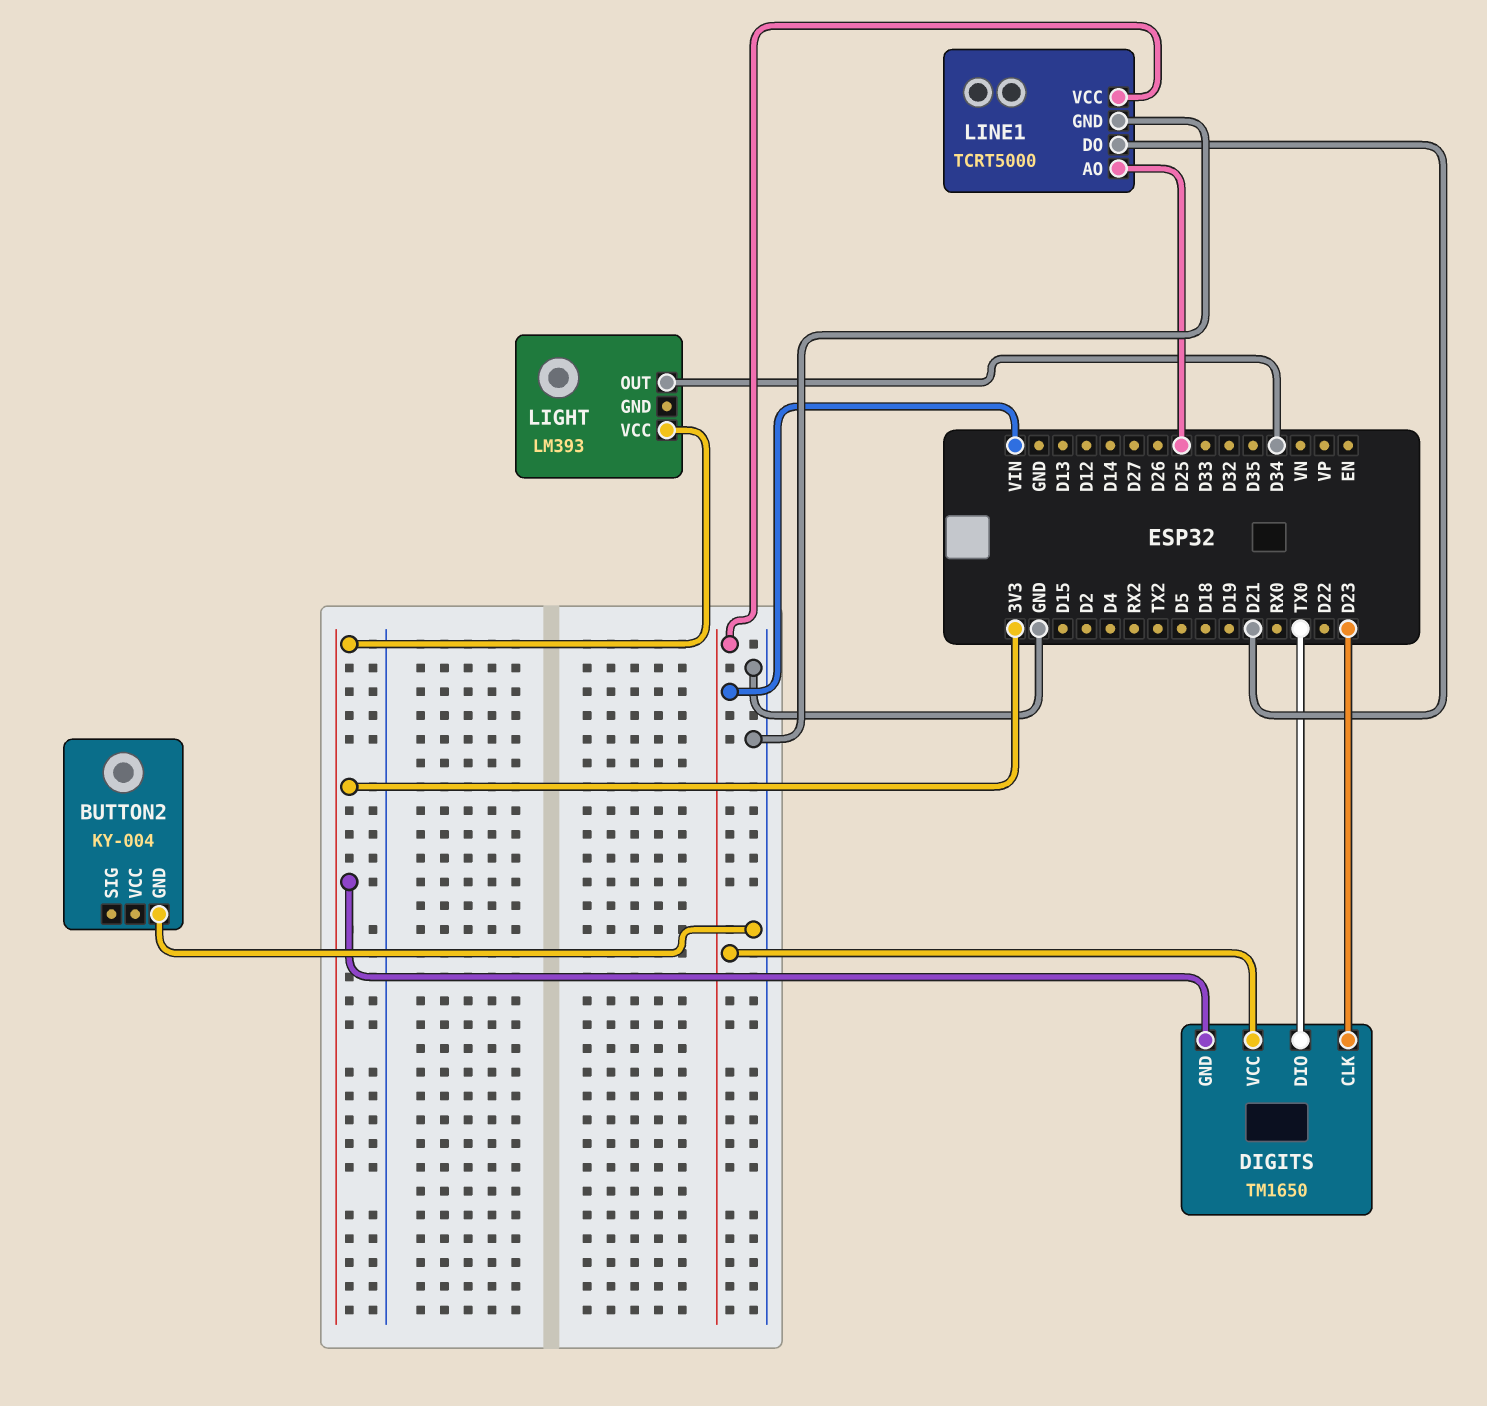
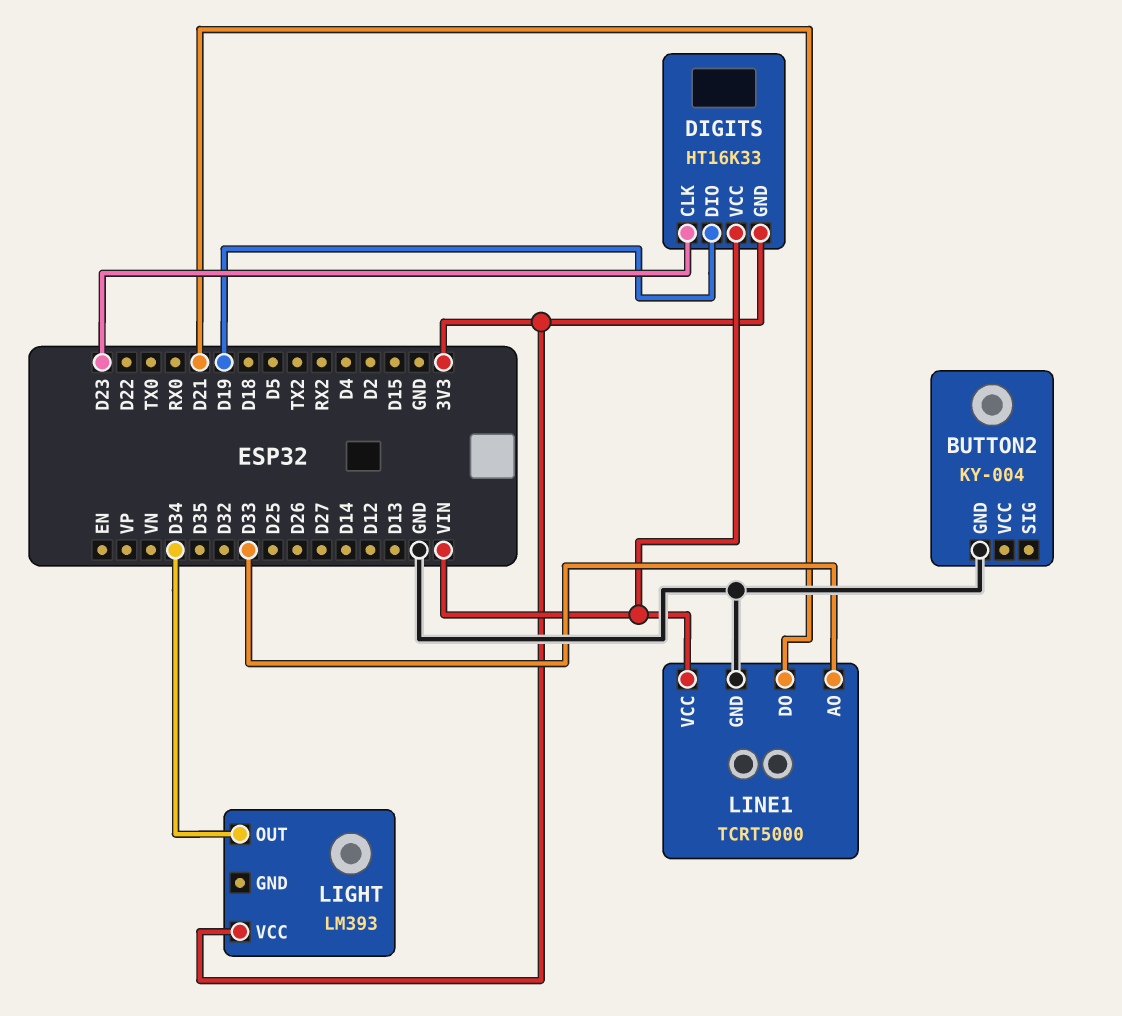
DIGITS: TM1650 -> HT16K33
DIGITS pin DIO: TX0 -> D19
LINE1 pin AO: D25 -> D33

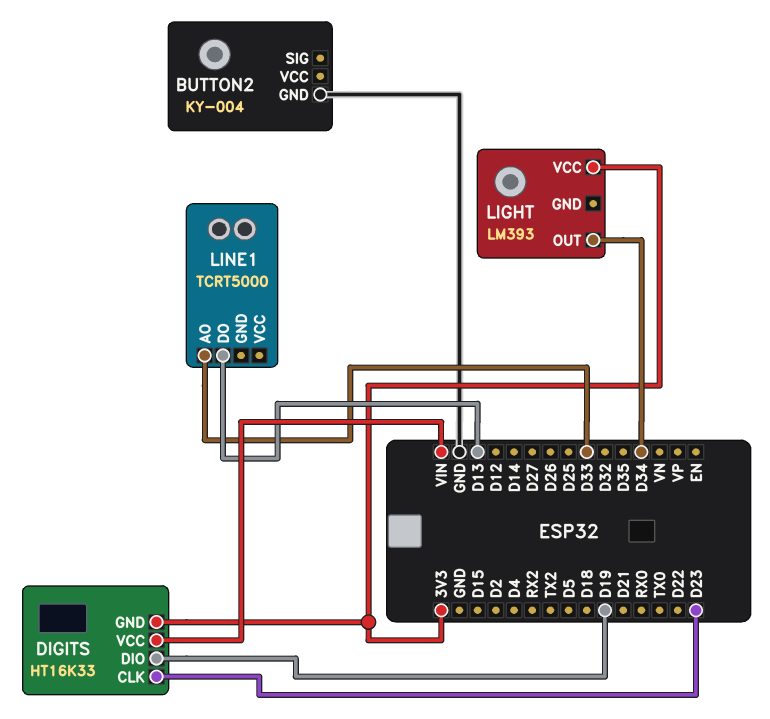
LINE1 pin DO: D21 -> D13
LINE1 pin GND: GND -> none
LINE1 pin VCC: VIN -> none

